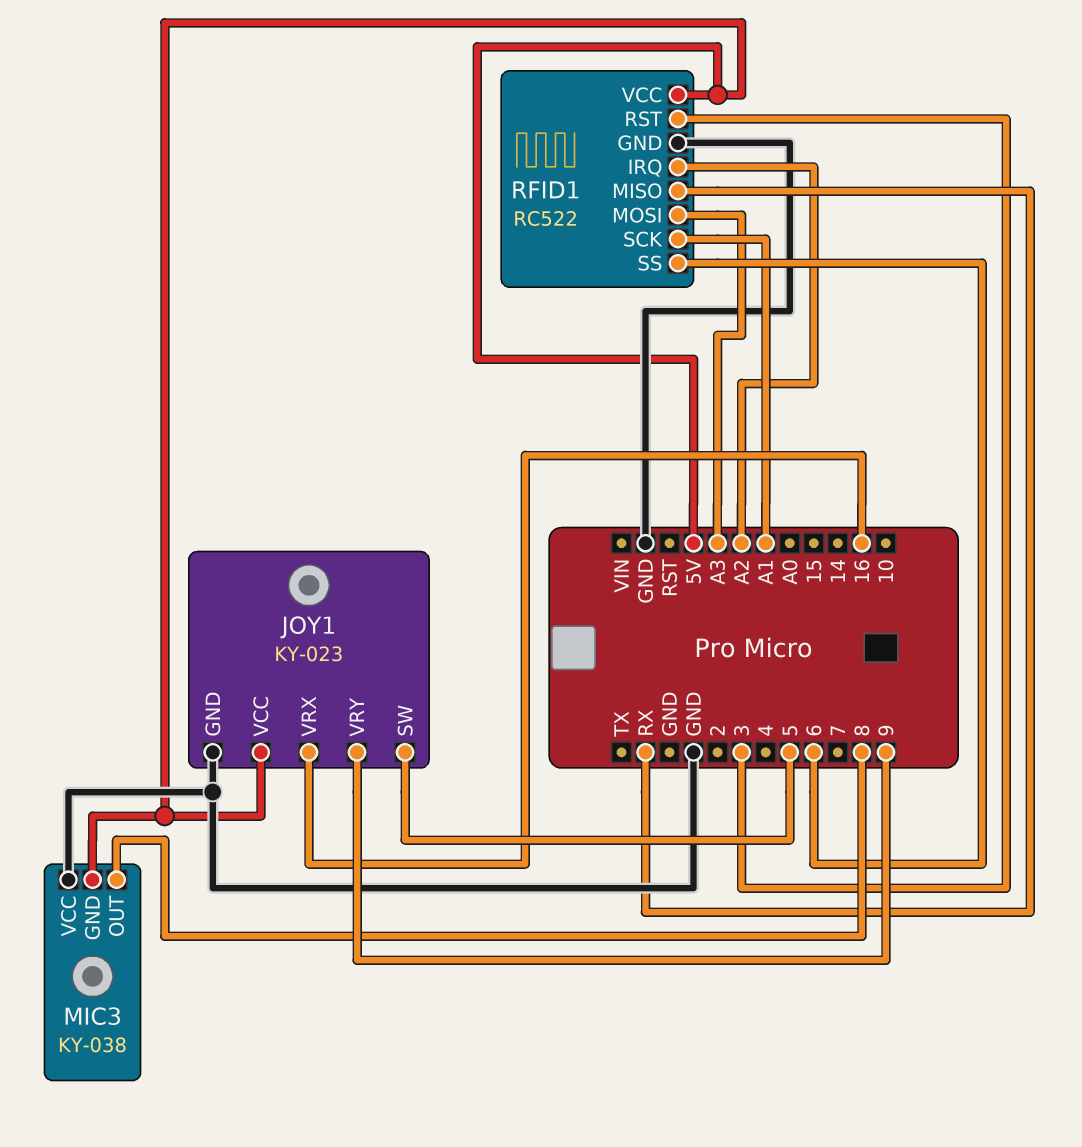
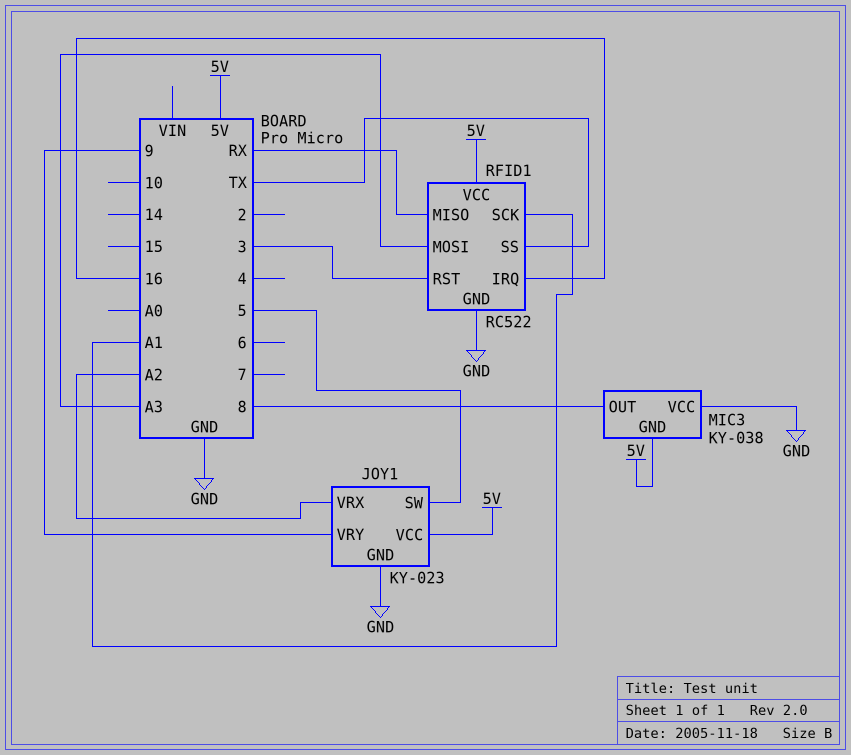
JOY1 pin VRX: 16 -> A2
RFID1 pin IRQ: A2 -> 16
RFID1 pin SS: 6 -> TX

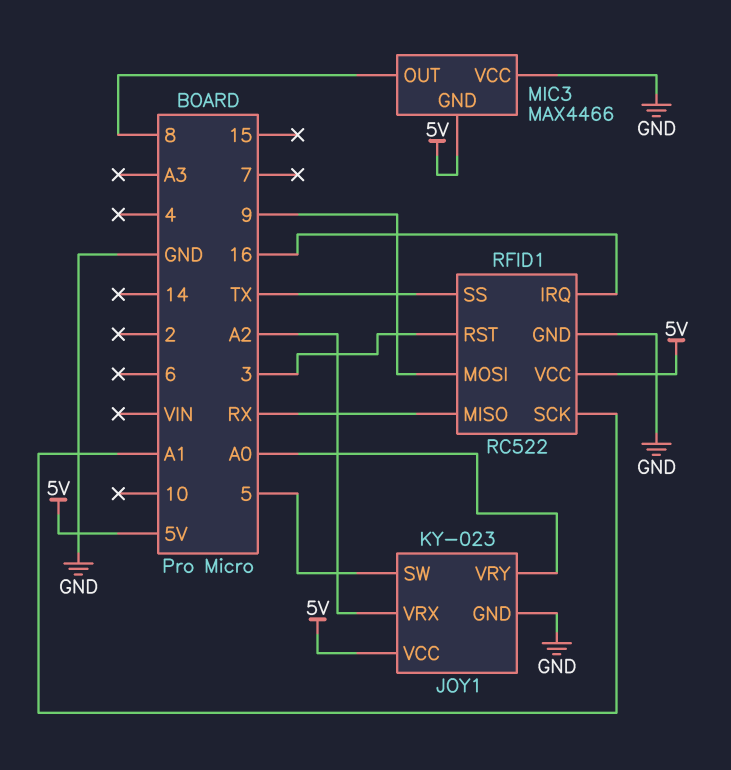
JOY1 pin VRY: 9 -> A0
MIC3: KY-038 -> MAX4466
RFID1 pin MOSI: A3 -> 9

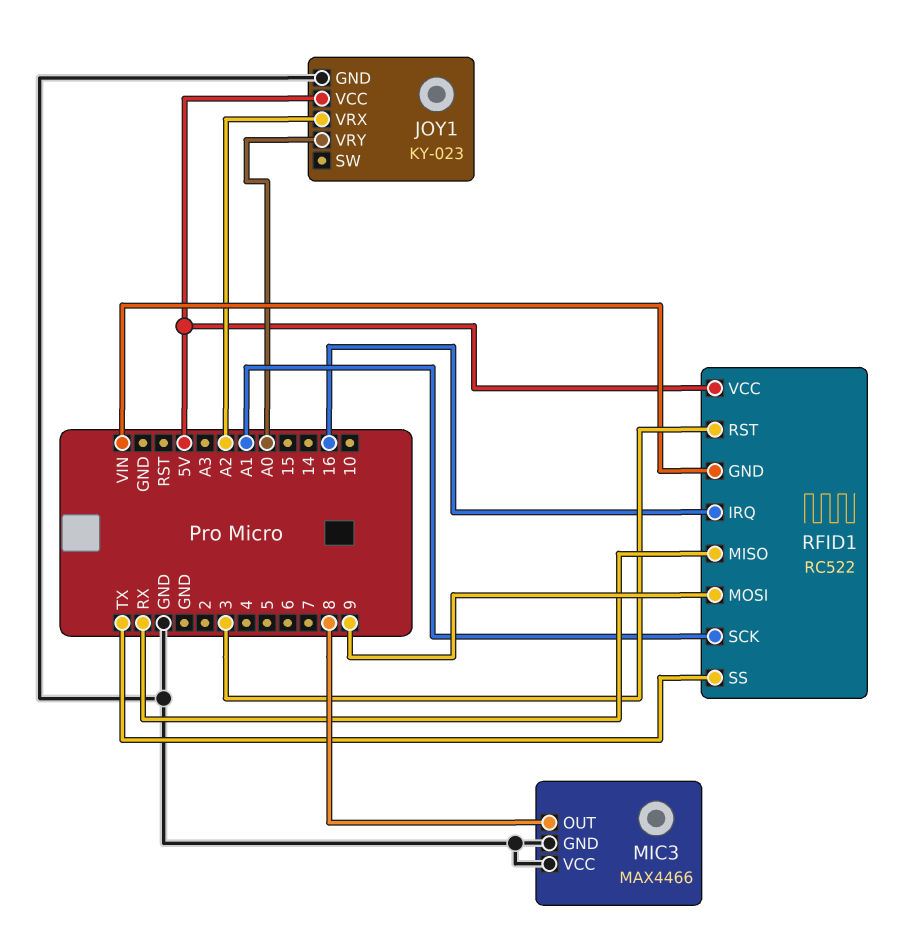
JOY1 pin SW: 5 -> none
MIC3 pin GND: 5V -> GND
RFID1 pin GND: GND -> VIN

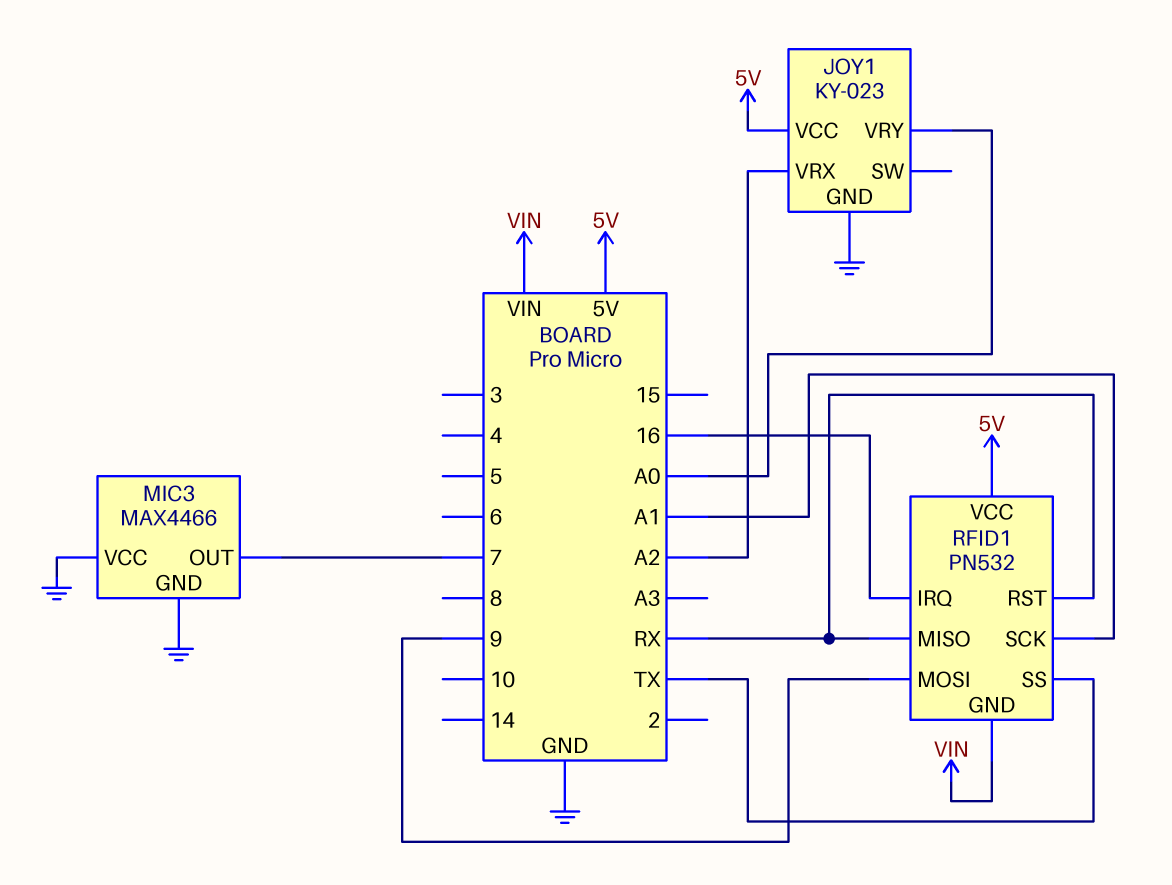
MIC3 pin OUT: 8 -> 7
RFID1: RC522 -> PN532
RFID1 pin RST: 3 -> RX

